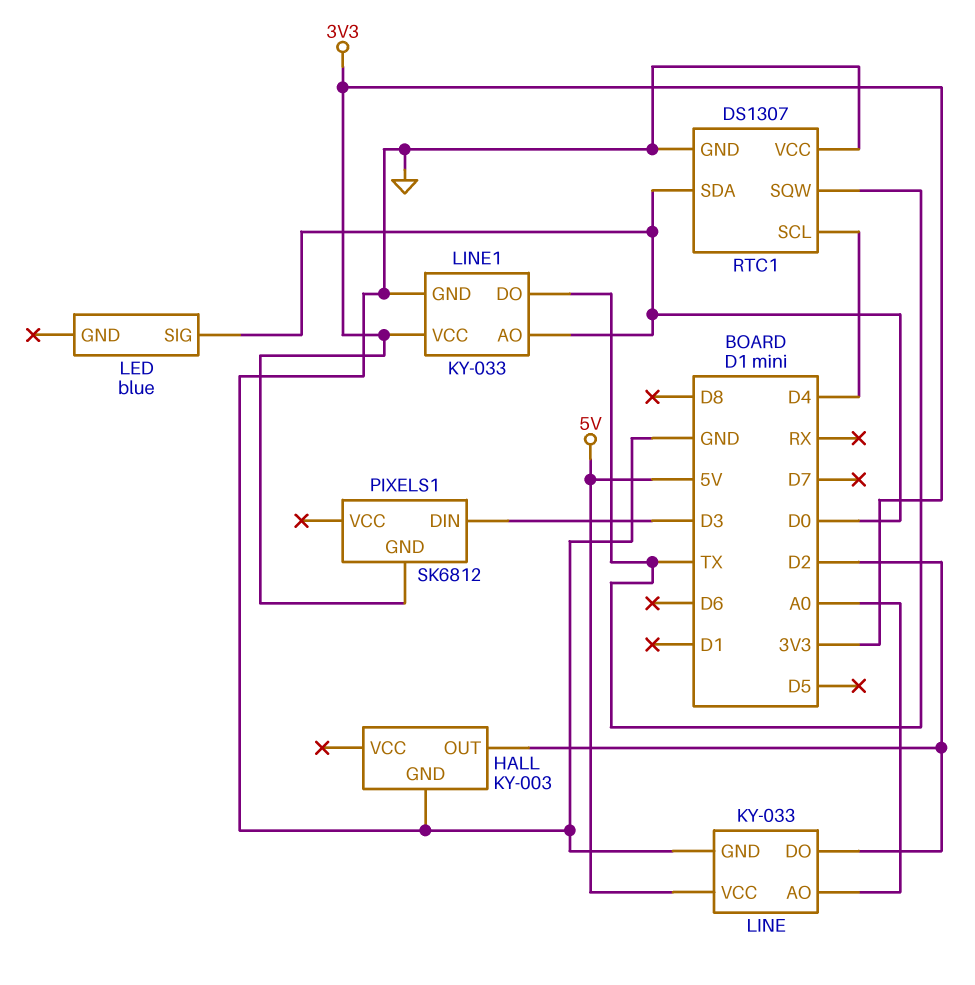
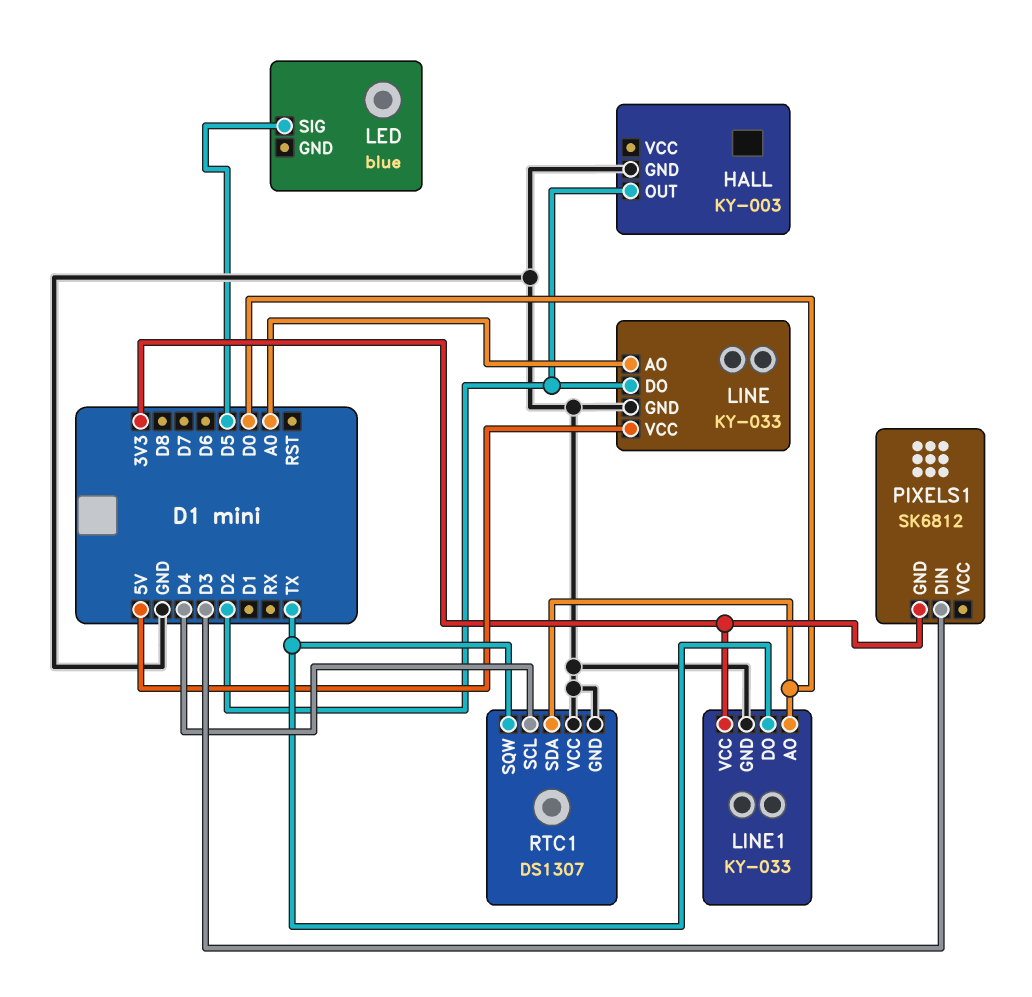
LED pin SIG: D0 -> D5

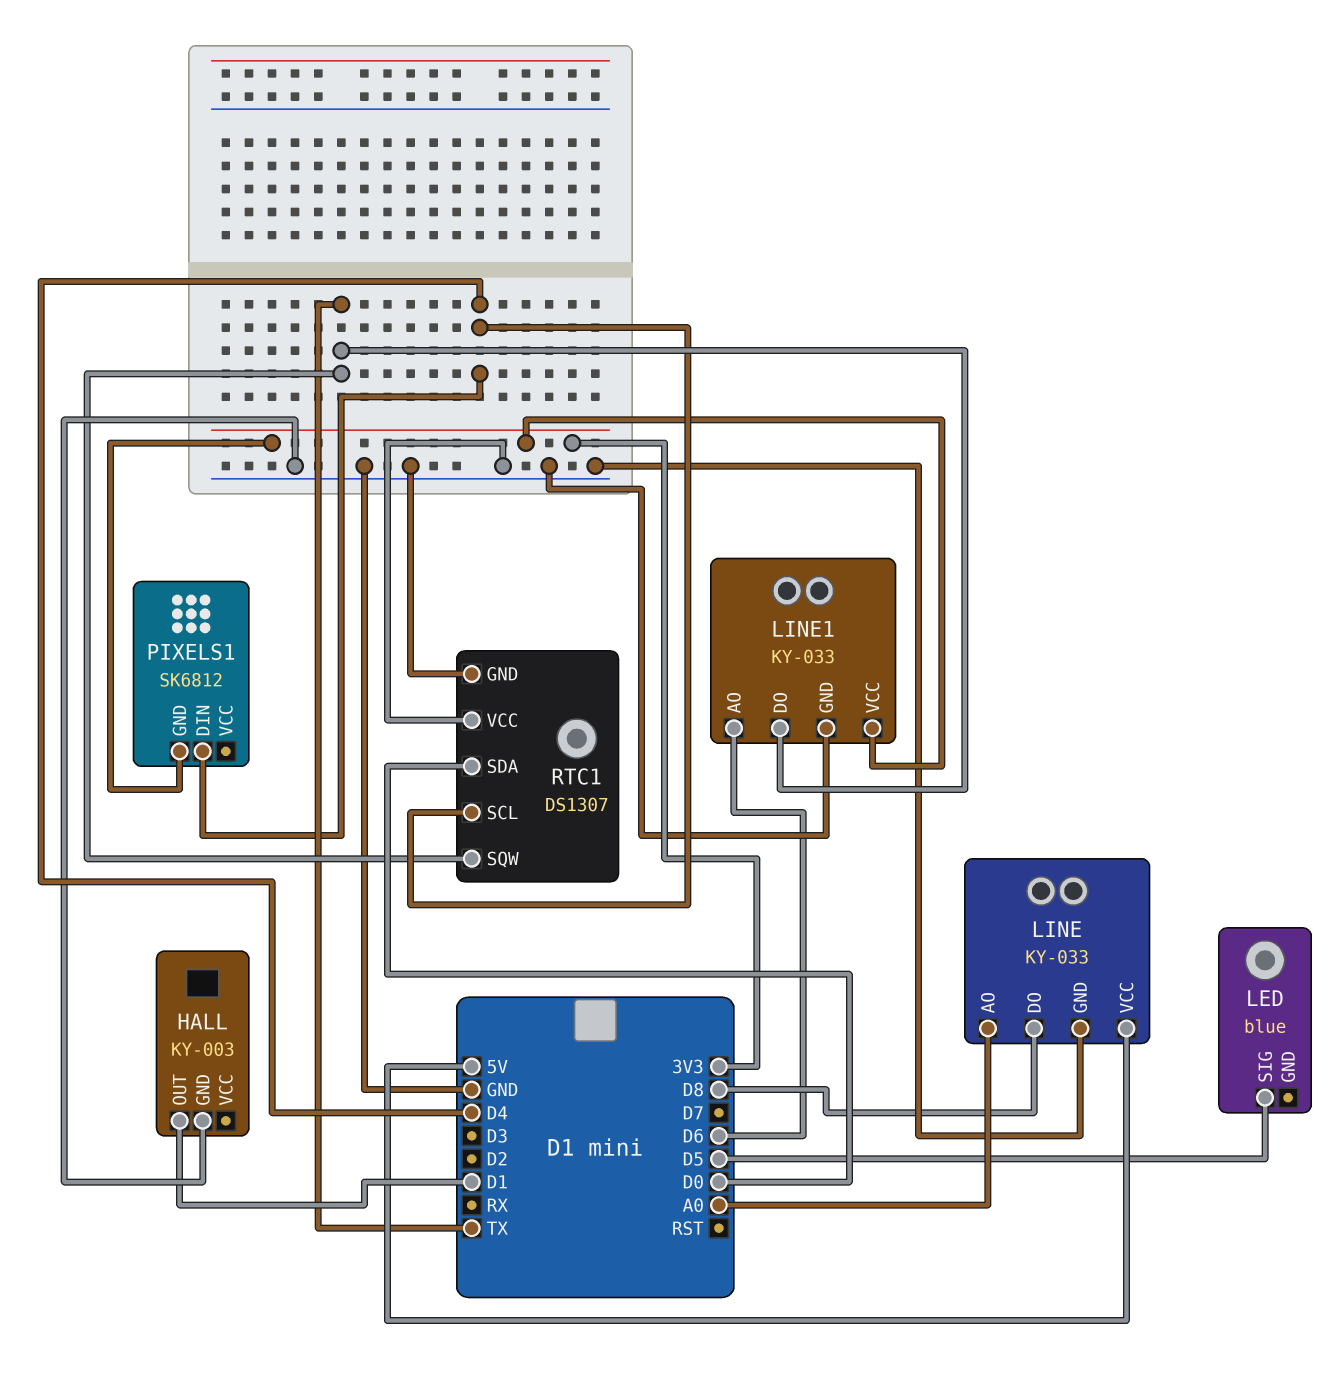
HALL pin OUT: D2 -> D1
LINE pin DO: D2 -> D8
LINE1 pin AO: D0 -> D6
PIXELS1 pin DIN: D3 -> D4

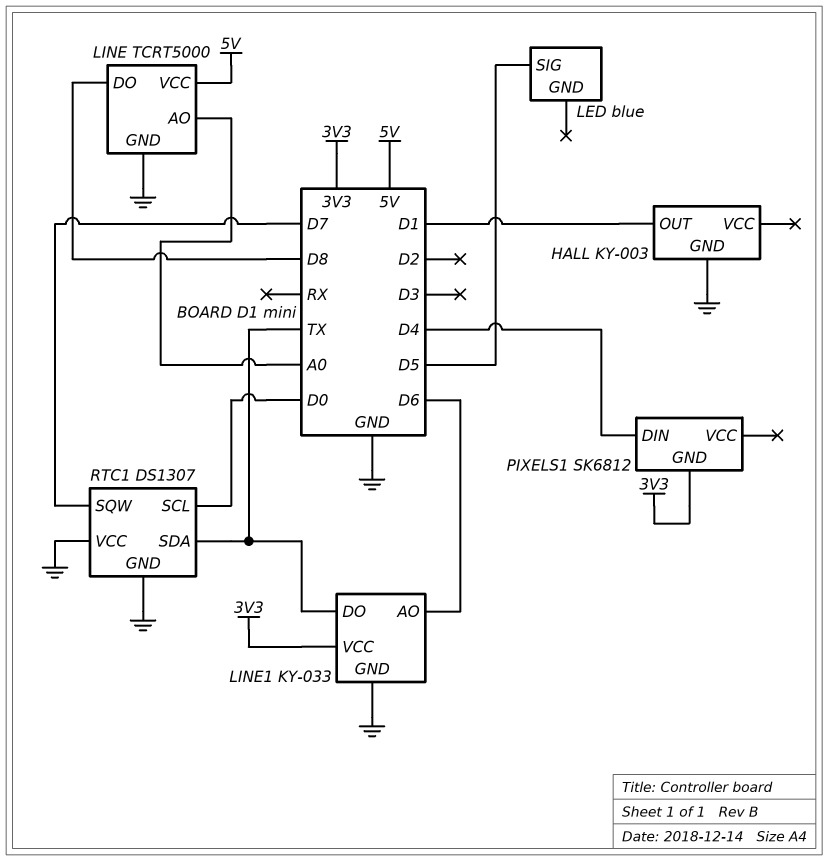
LINE: KY-033 -> TCRT5000
RTC1 pin SCL: D4 -> D0
RTC1 pin SDA: D0 -> TX
RTC1 pin SQW: TX -> D7

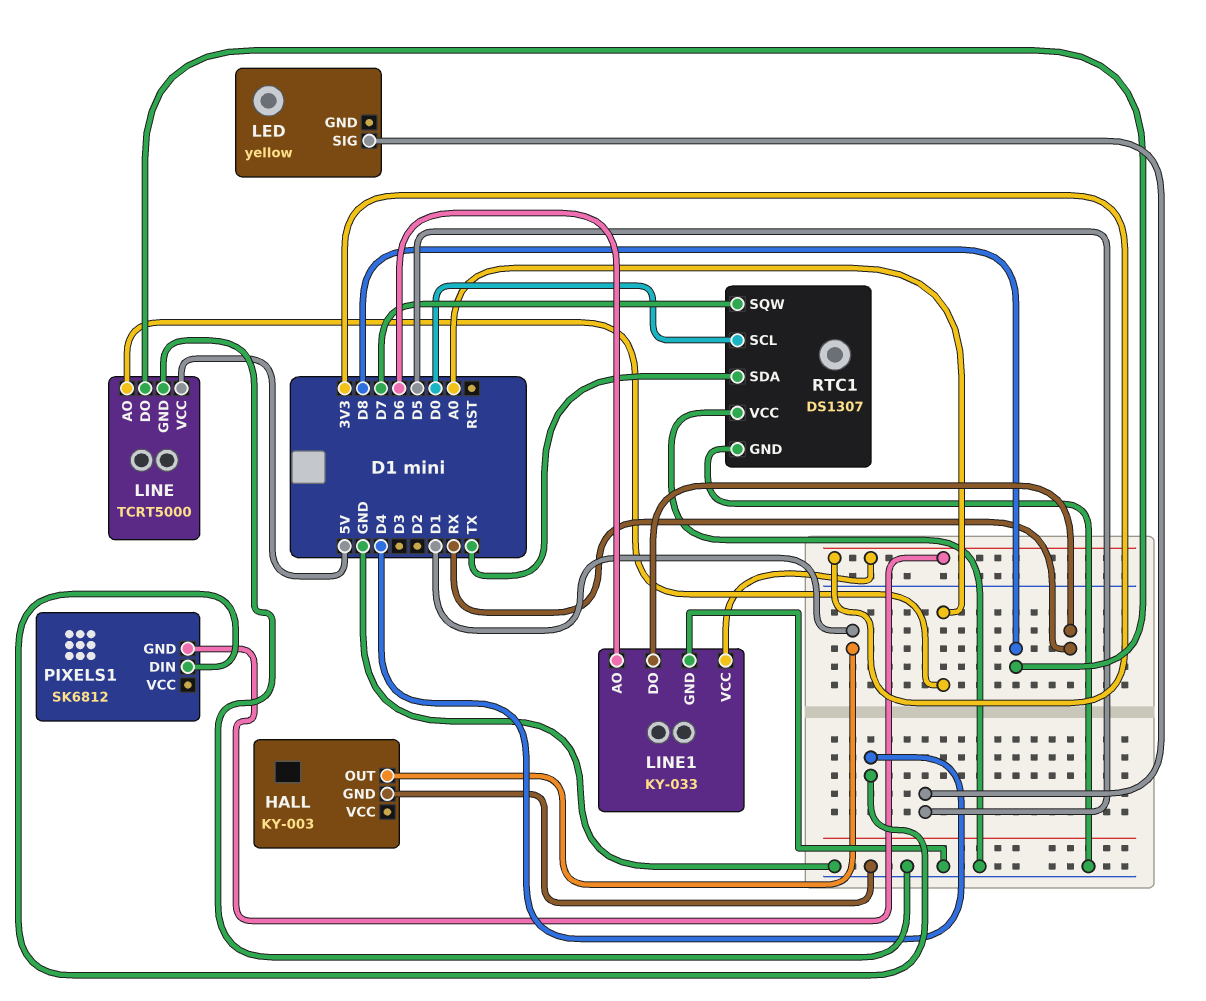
LED: blue -> yellow
LINE1 pin DO: TX -> RX

